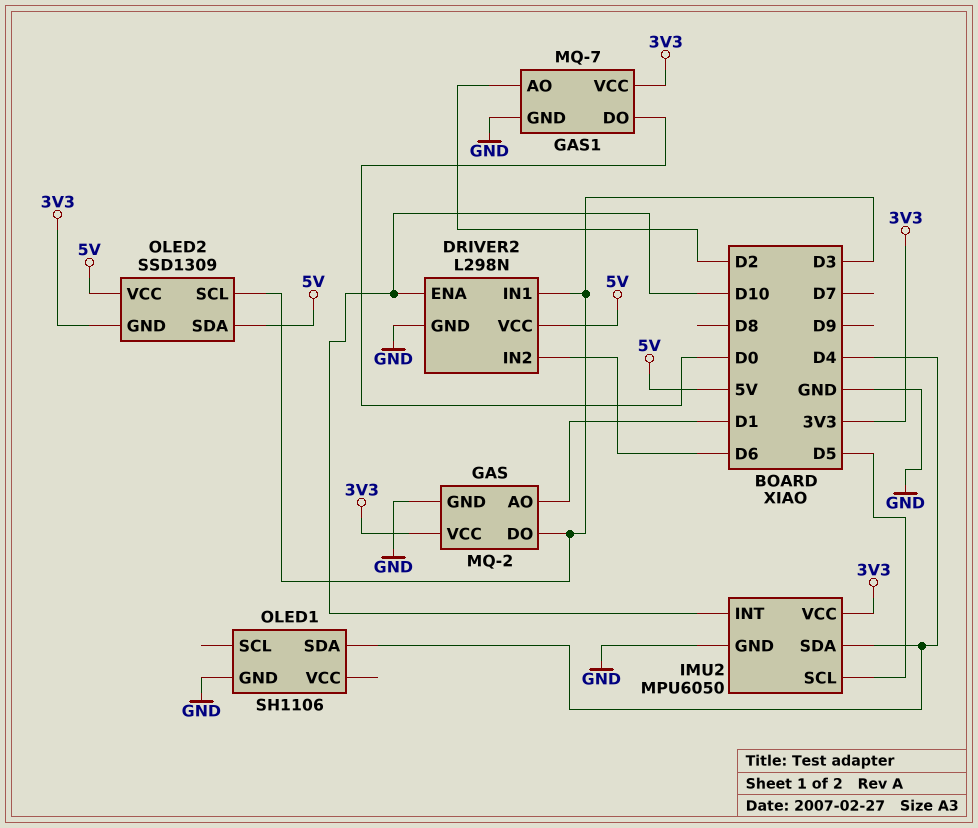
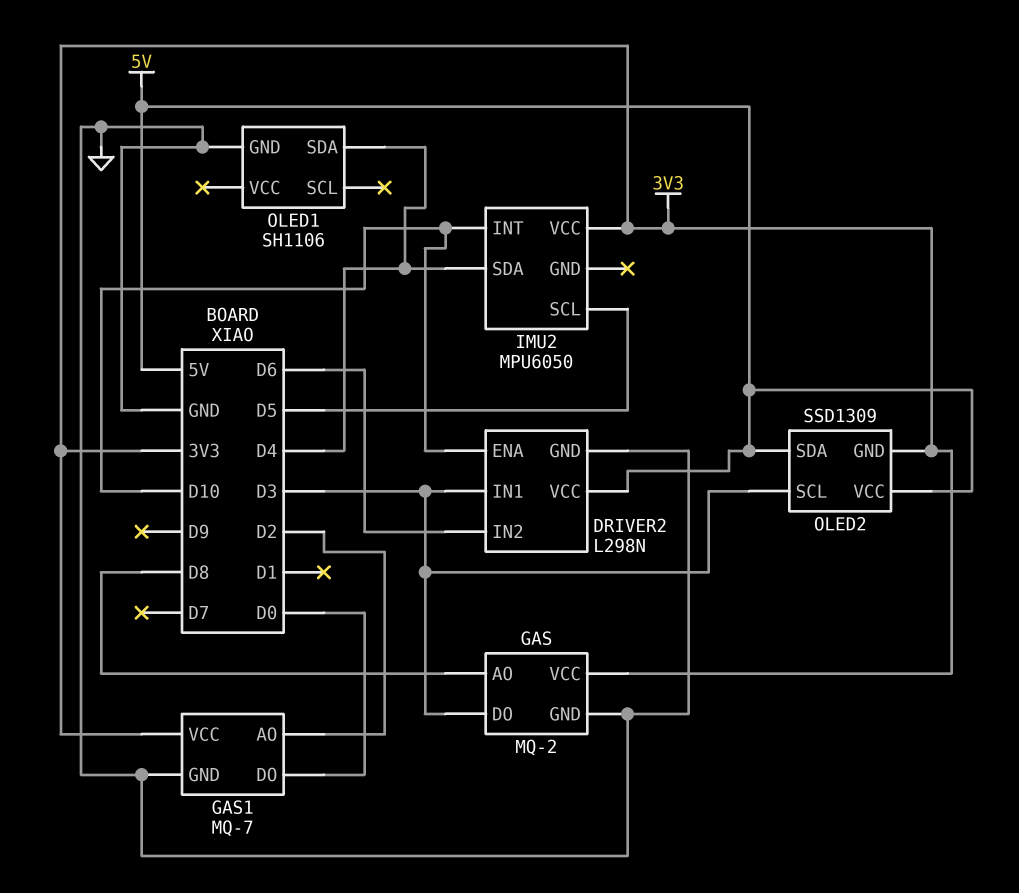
GAS pin AO: D1 -> D8
IMU2 pin GND: GND -> none

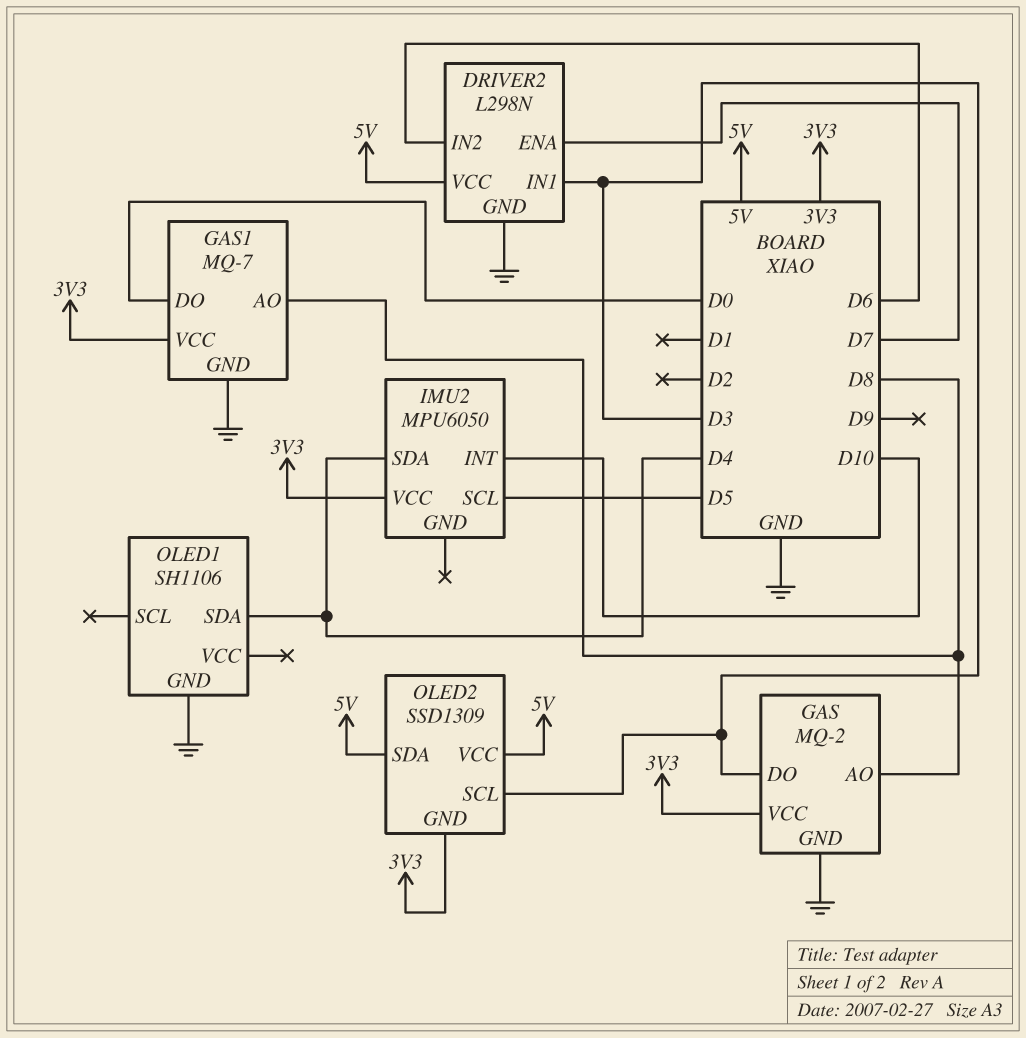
DRIVER2 pin ENA: D10 -> D7
GAS1 pin AO: D2 -> D8

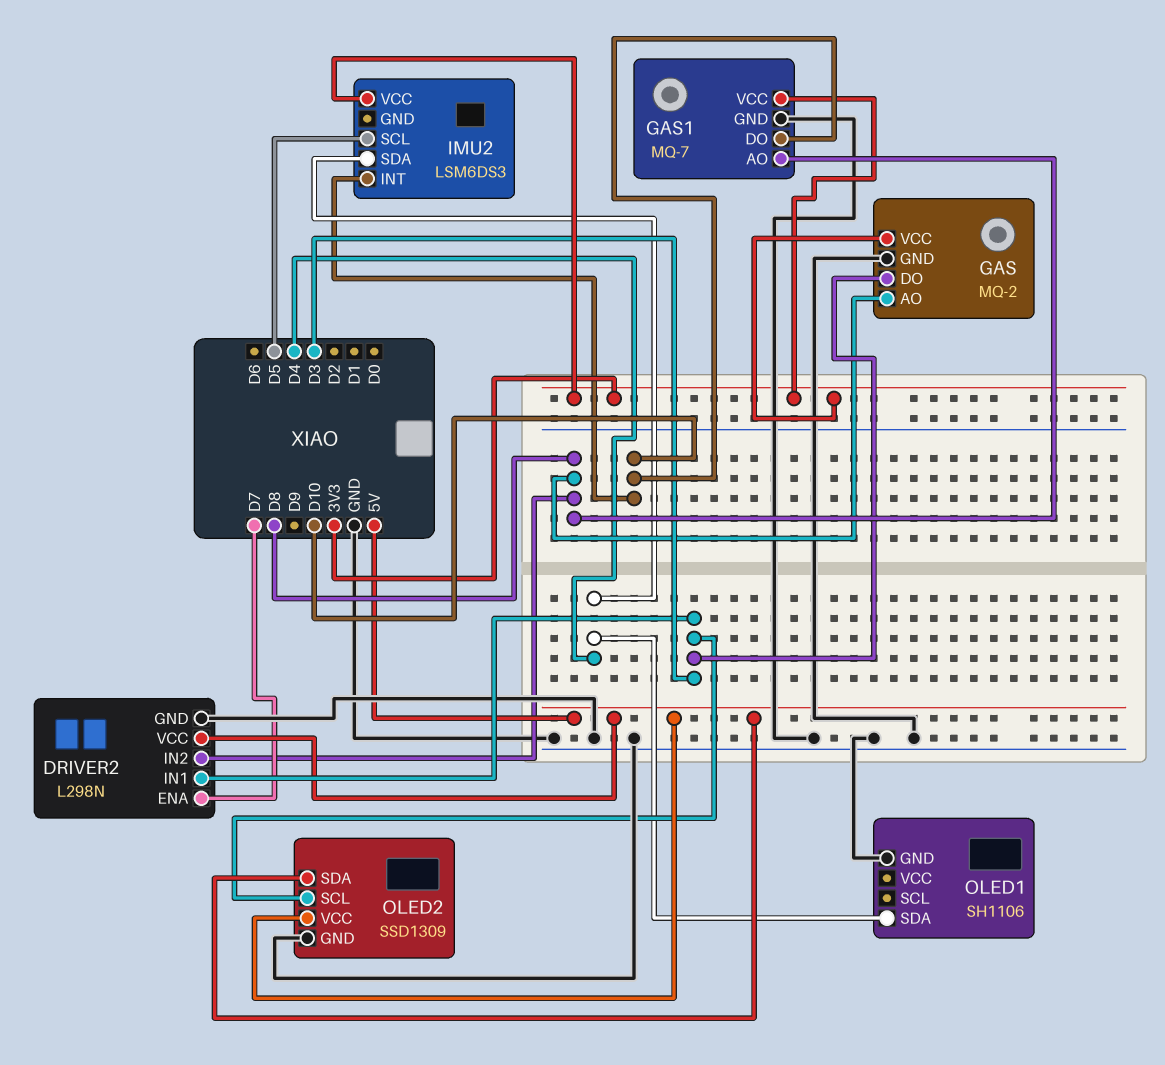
DRIVER2 pin IN2: D6 -> D8
GAS1 pin DO: D0 -> D10
IMU2: MPU6050 -> LSM6DS3
OLED2 pin GND: 3V3 -> GND

